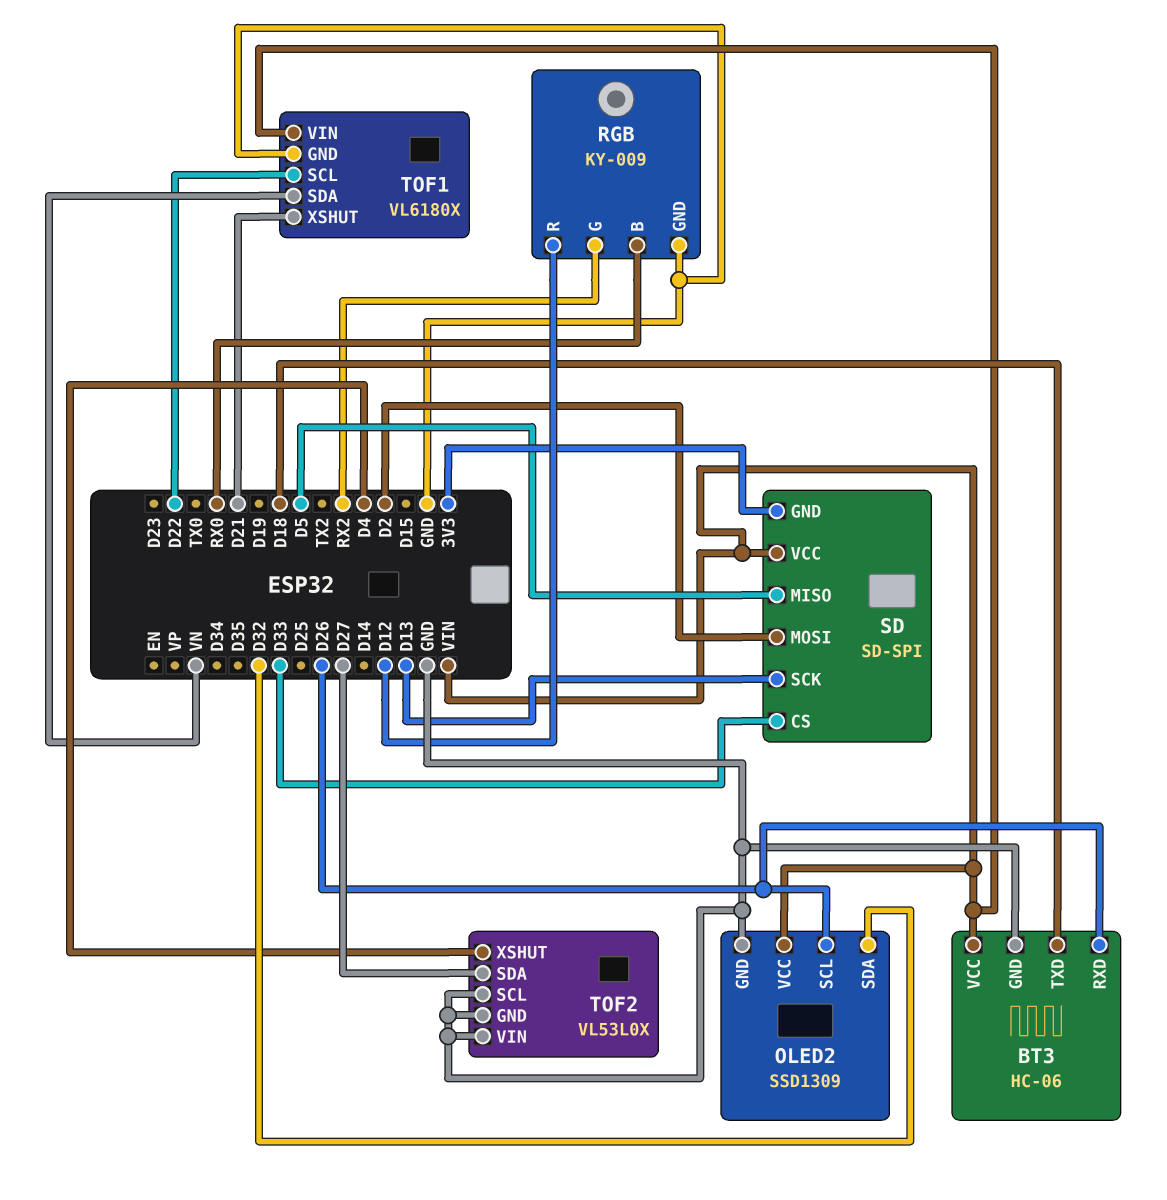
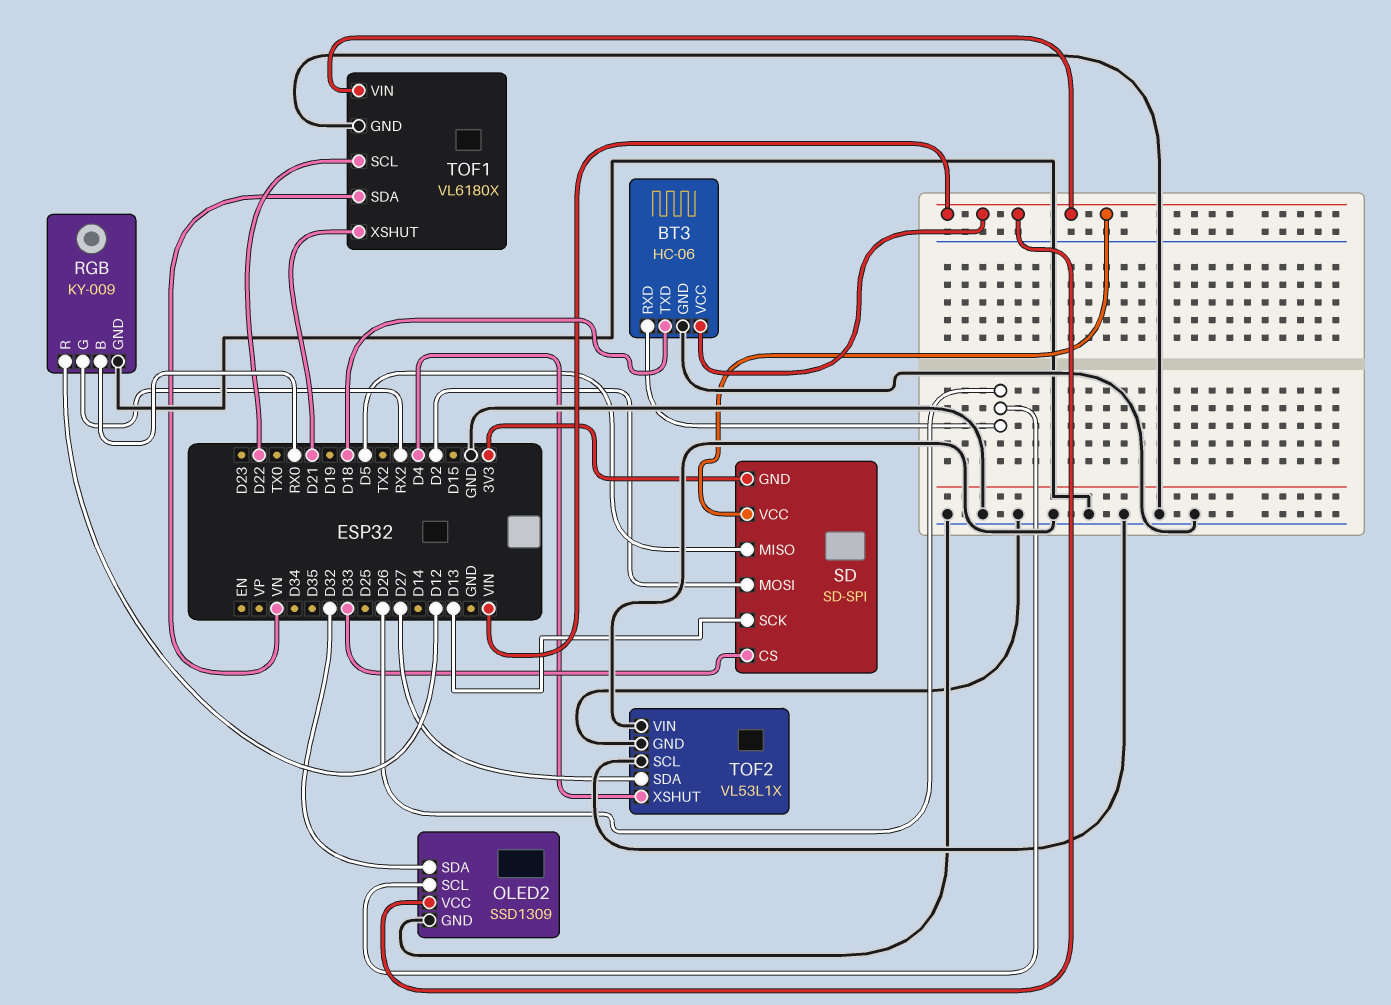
TOF2: VL53L0X -> VL53L1X

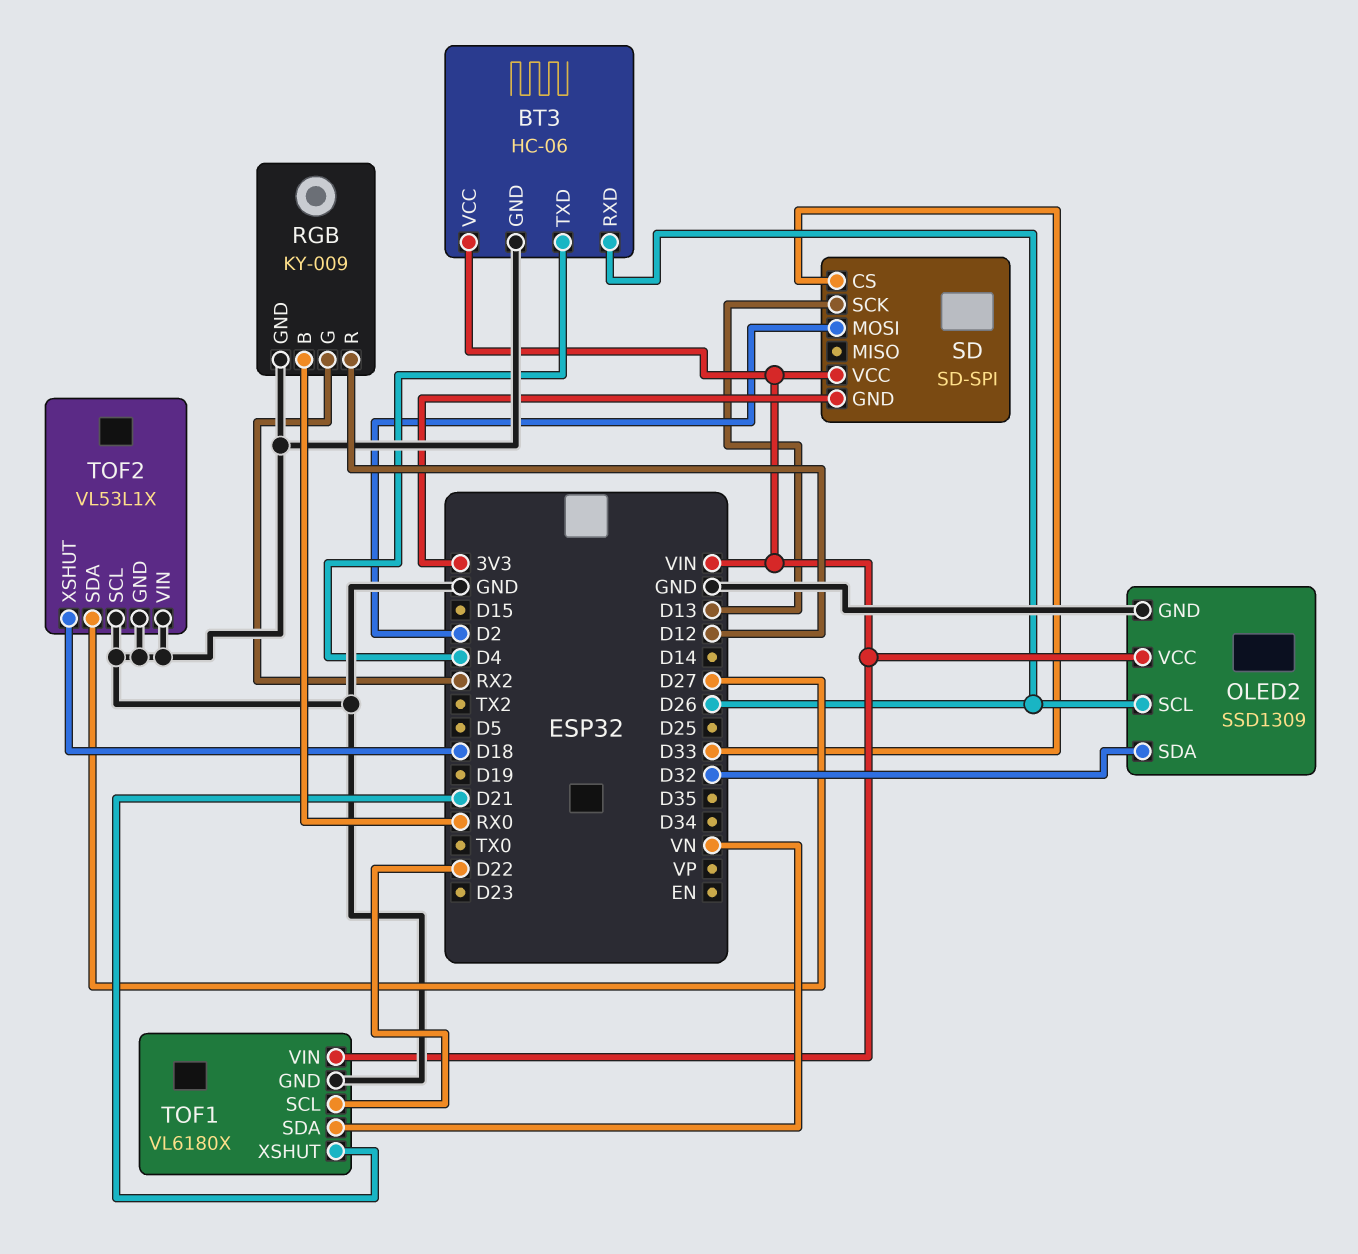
BT3 pin TXD: D18 -> D4
SD pin MISO: D5 -> none
TOF2 pin XSHUT: D4 -> D18

